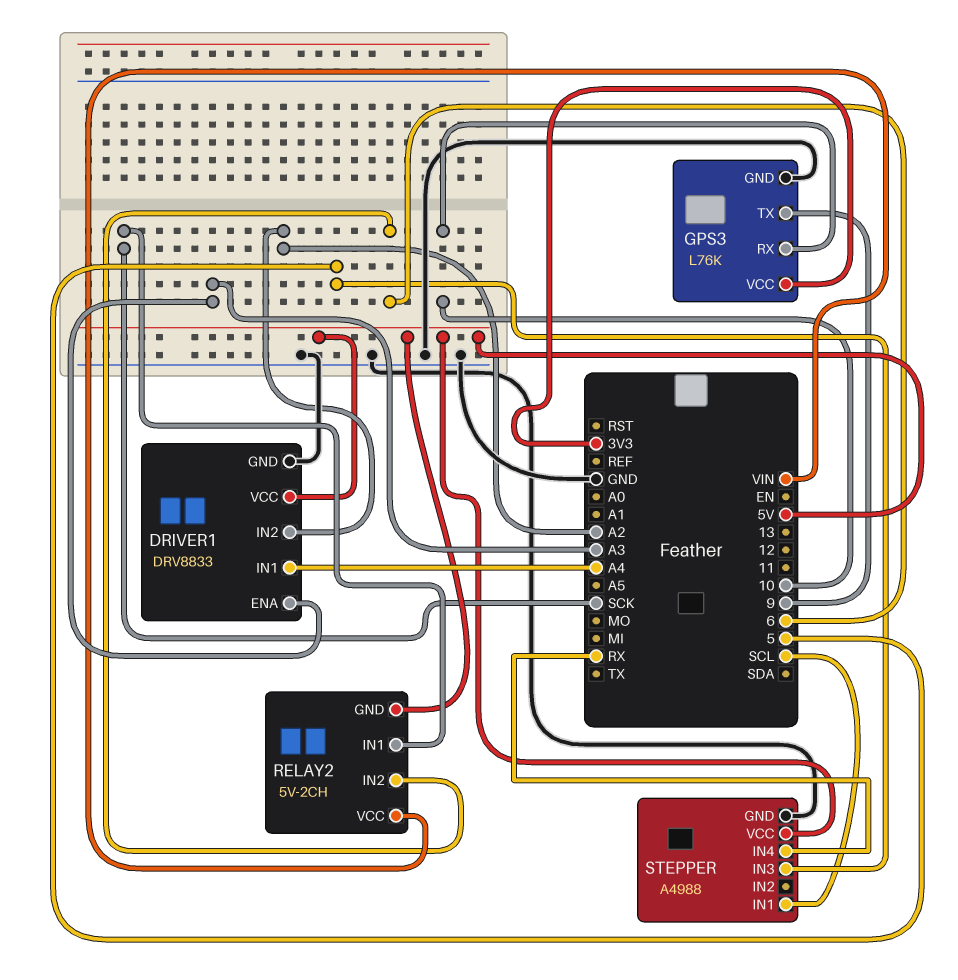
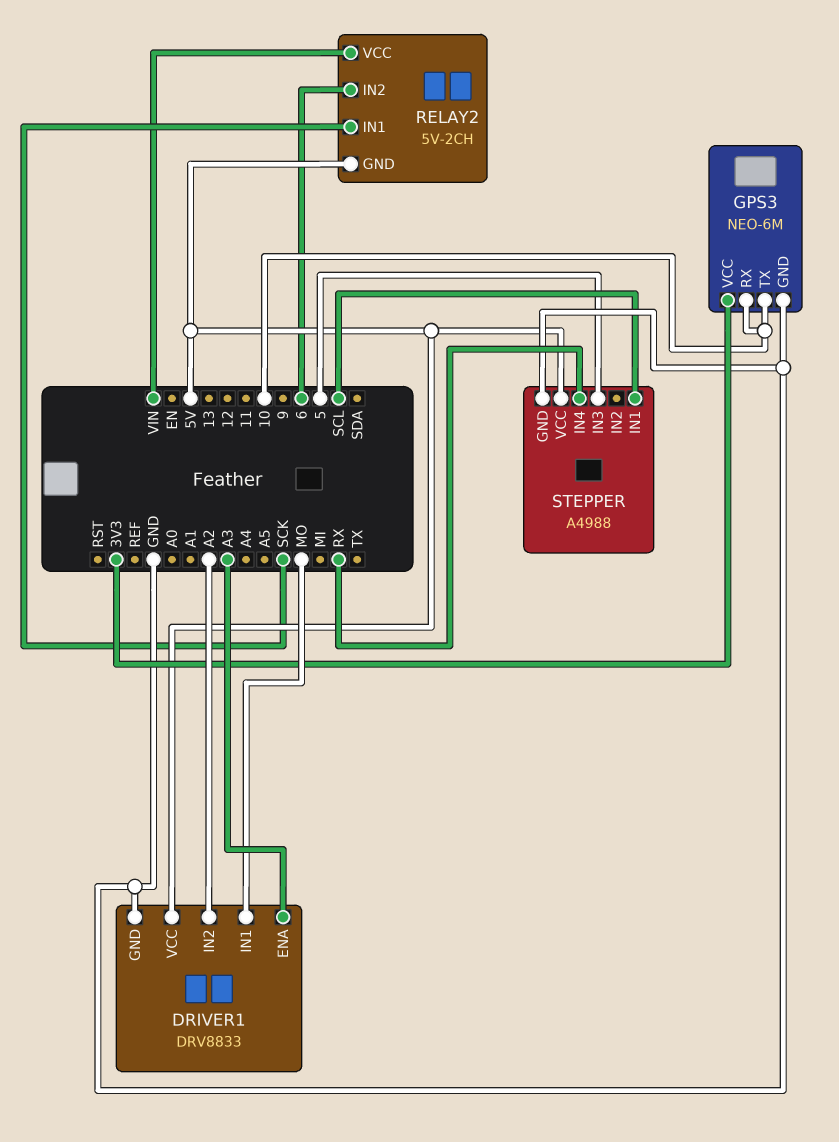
DRIVER1 pin IN1: A4 -> MO
GPS3: L76K -> NEO-6M
GPS3 pin TX: 9 -> 10

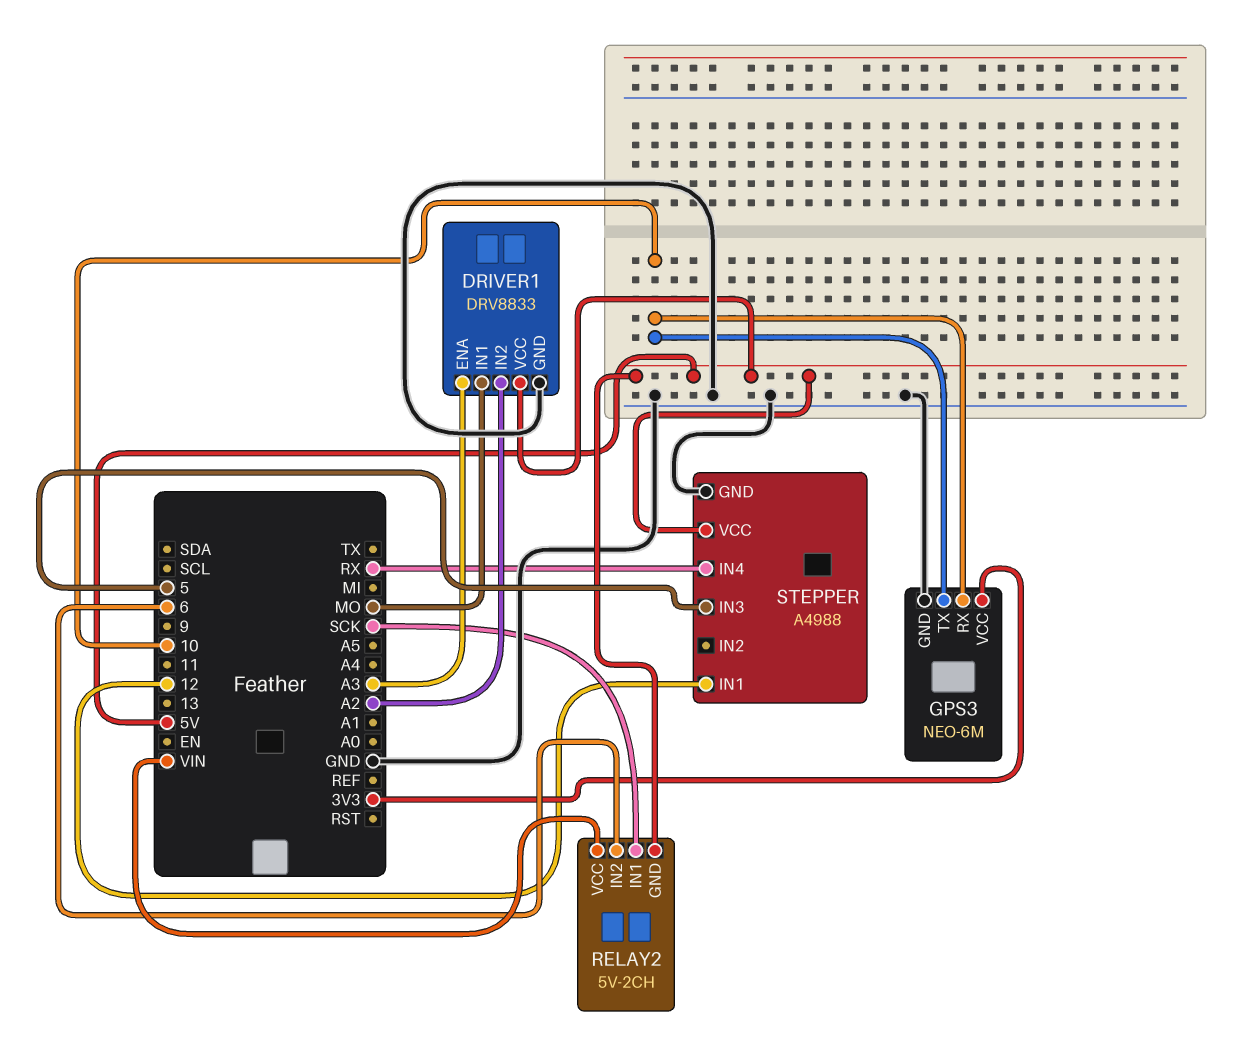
STEPPER pin IN1: SCL -> 12

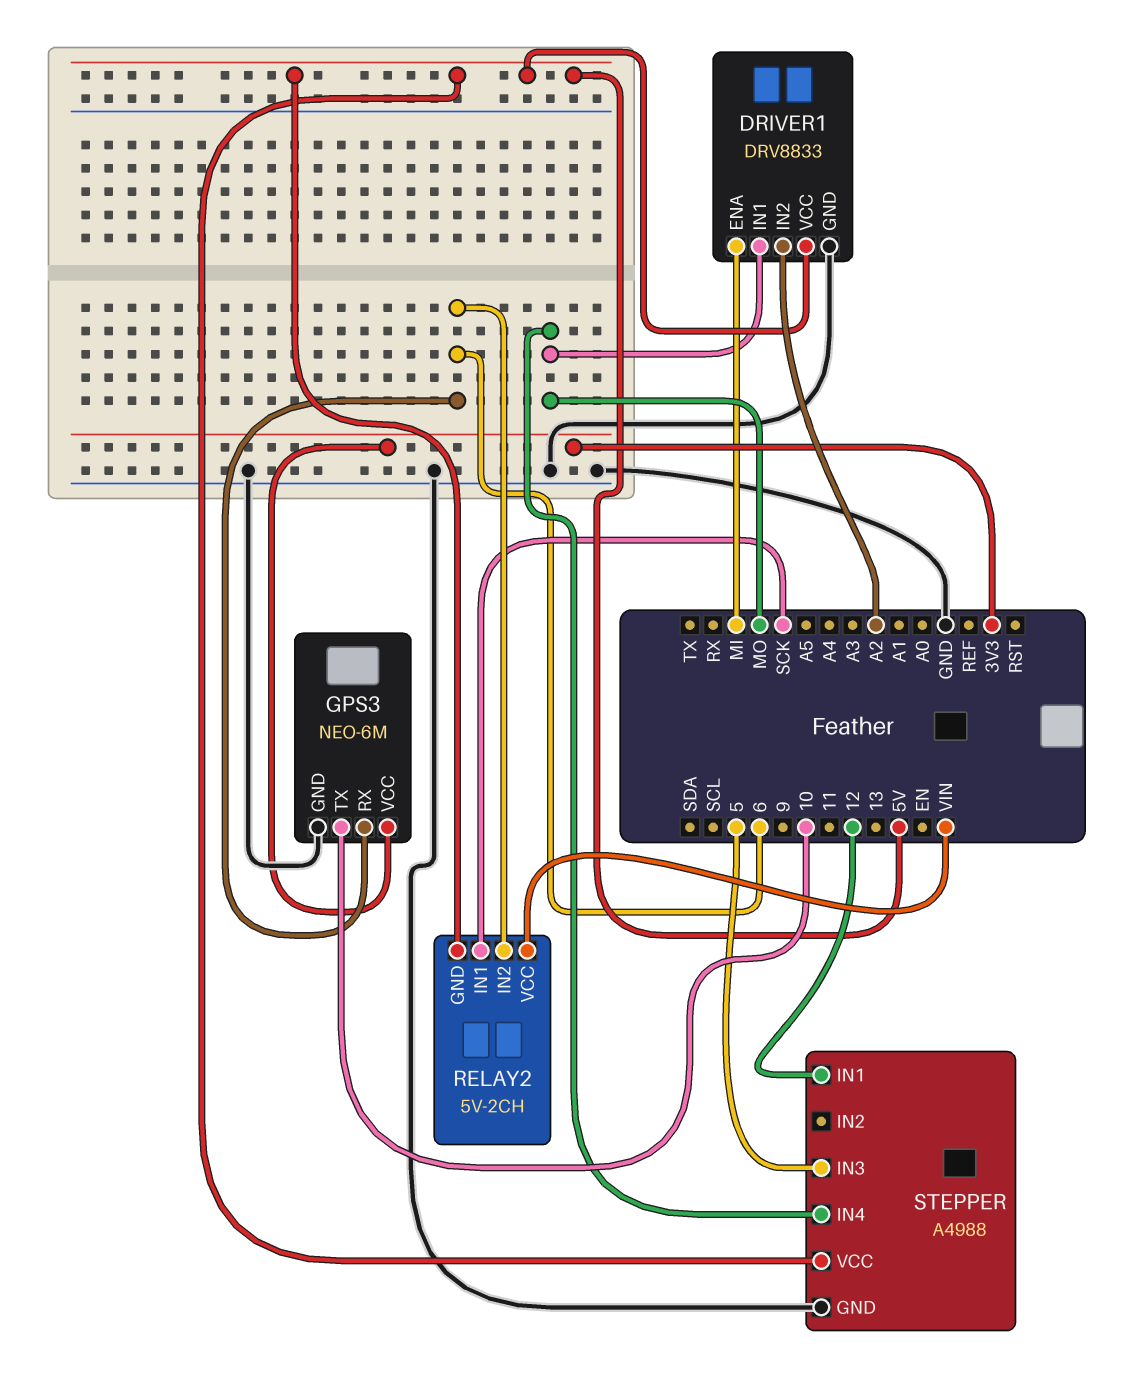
DRIVER1 pin ENA: A3 -> MI
GPS3 pin RX: 10 -> 6
STEPPER pin IN4: RX -> MO

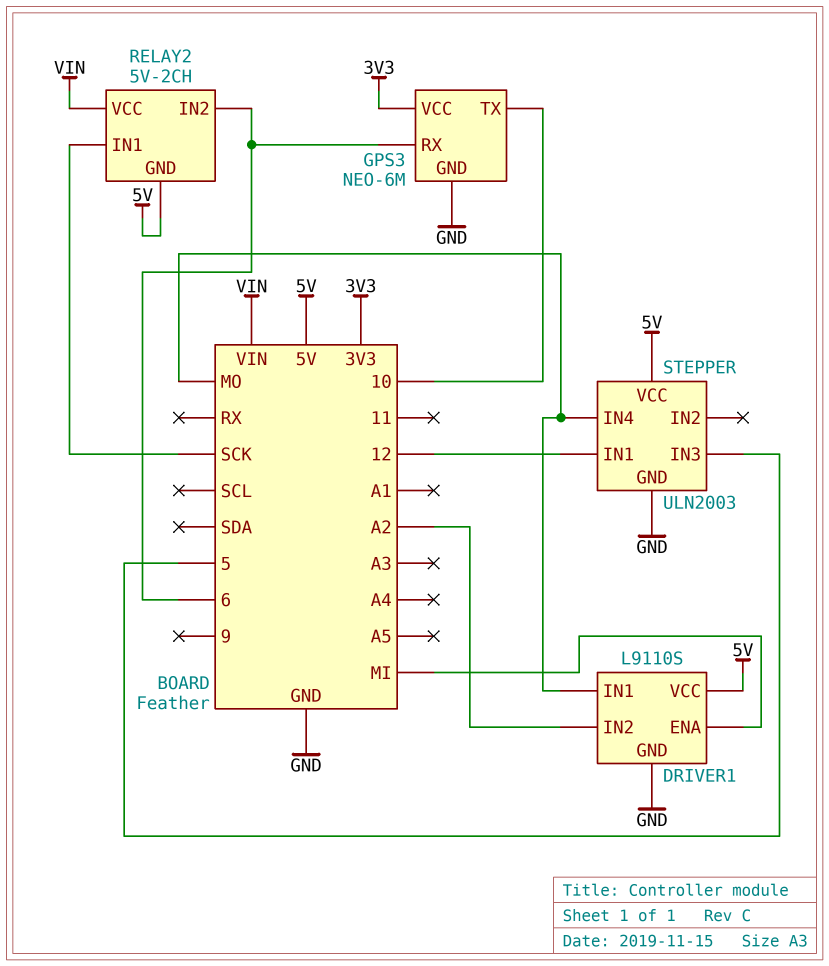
DRIVER1: DRV8833 -> L9110S
STEPPER: A4988 -> ULN2003

